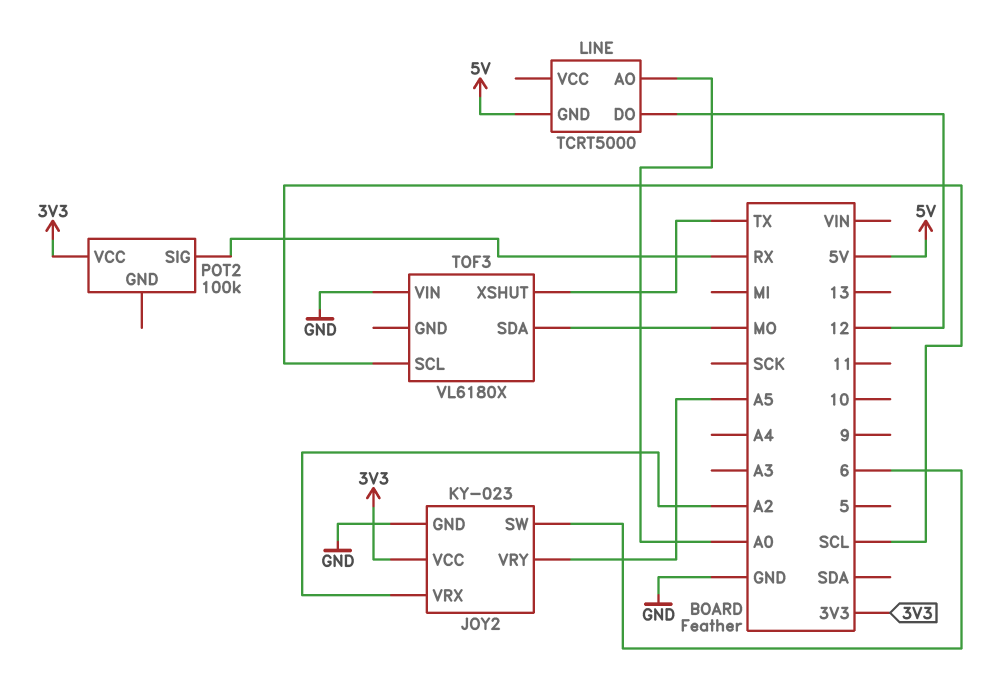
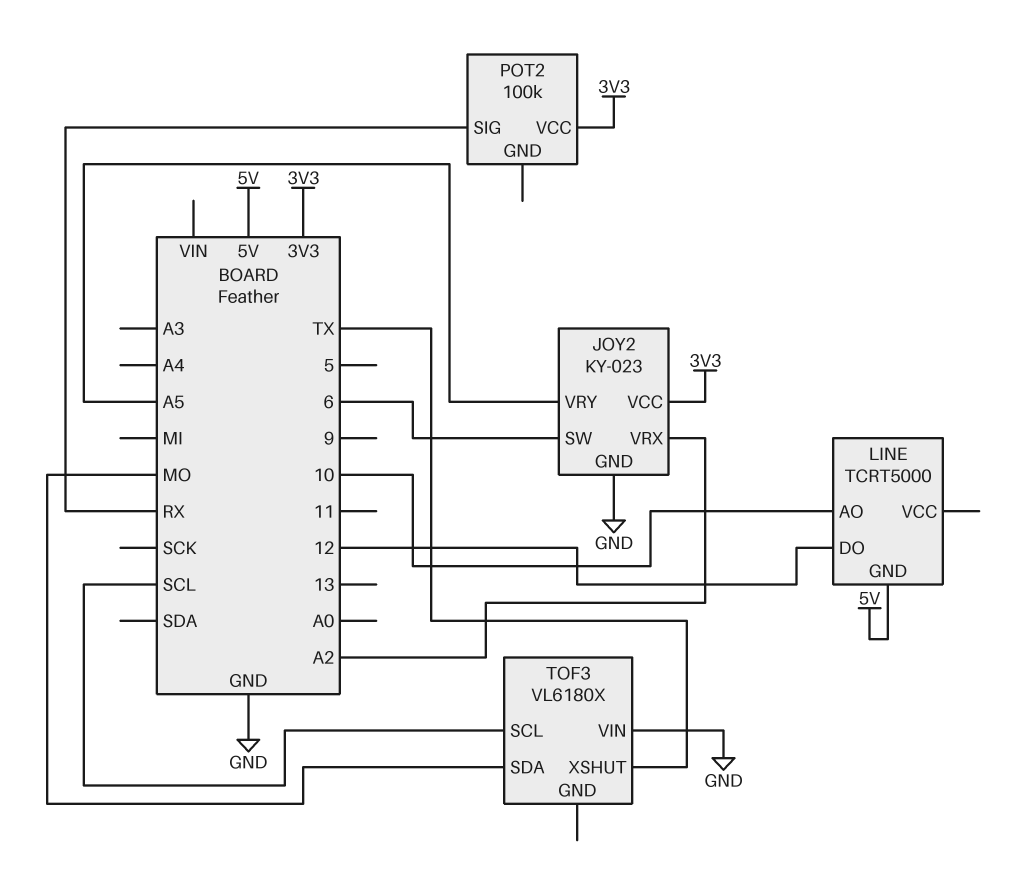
LINE pin AO: A0 -> 10

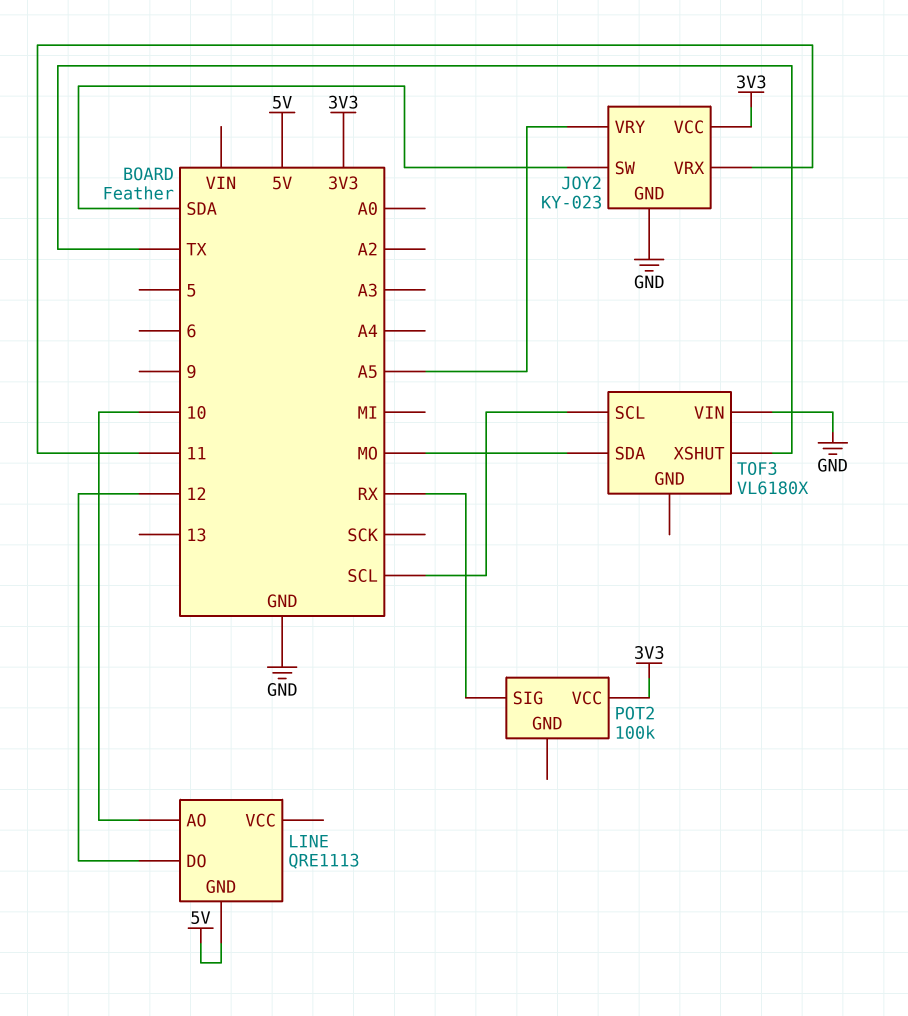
JOY2 pin SW: 6 -> SDA
JOY2 pin VRX: A2 -> 11
LINE: TCRT5000 -> QRE1113

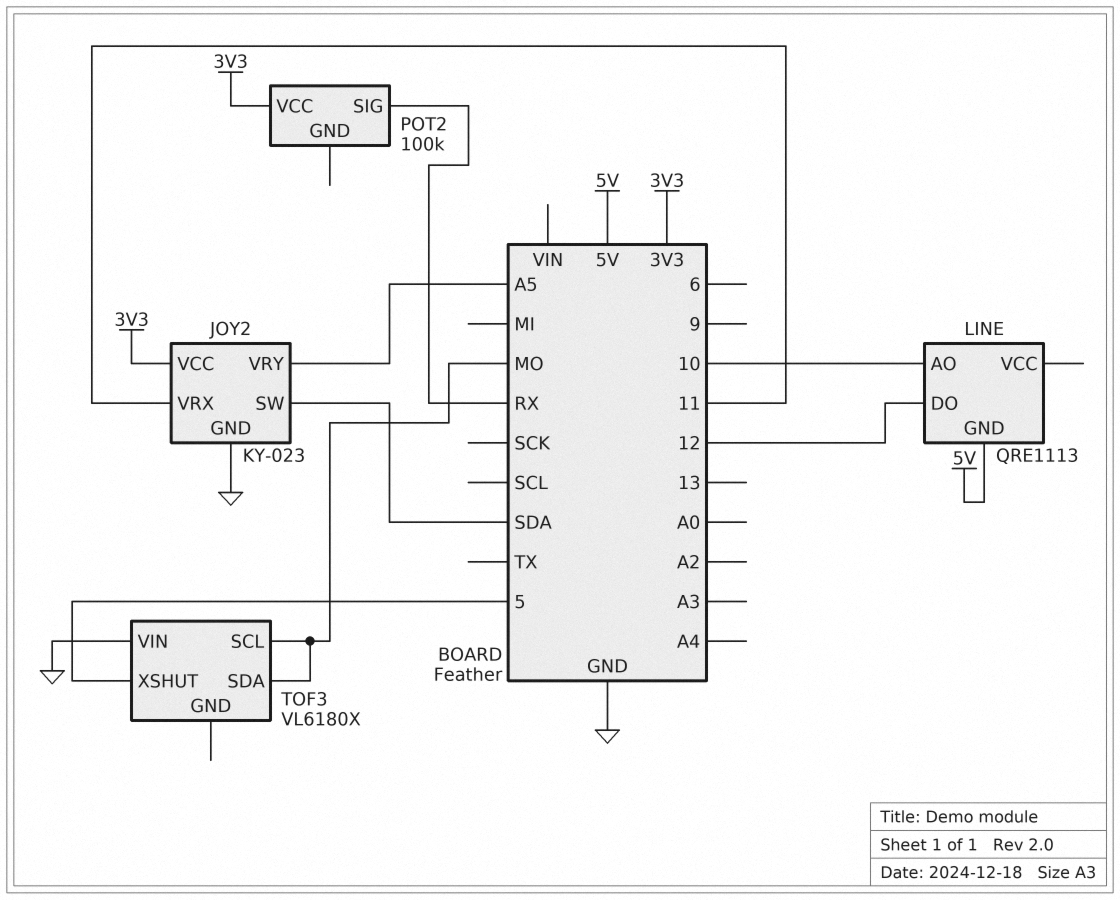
TOF3 pin SCL: SCL -> MO
TOF3 pin XSHUT: TX -> 5

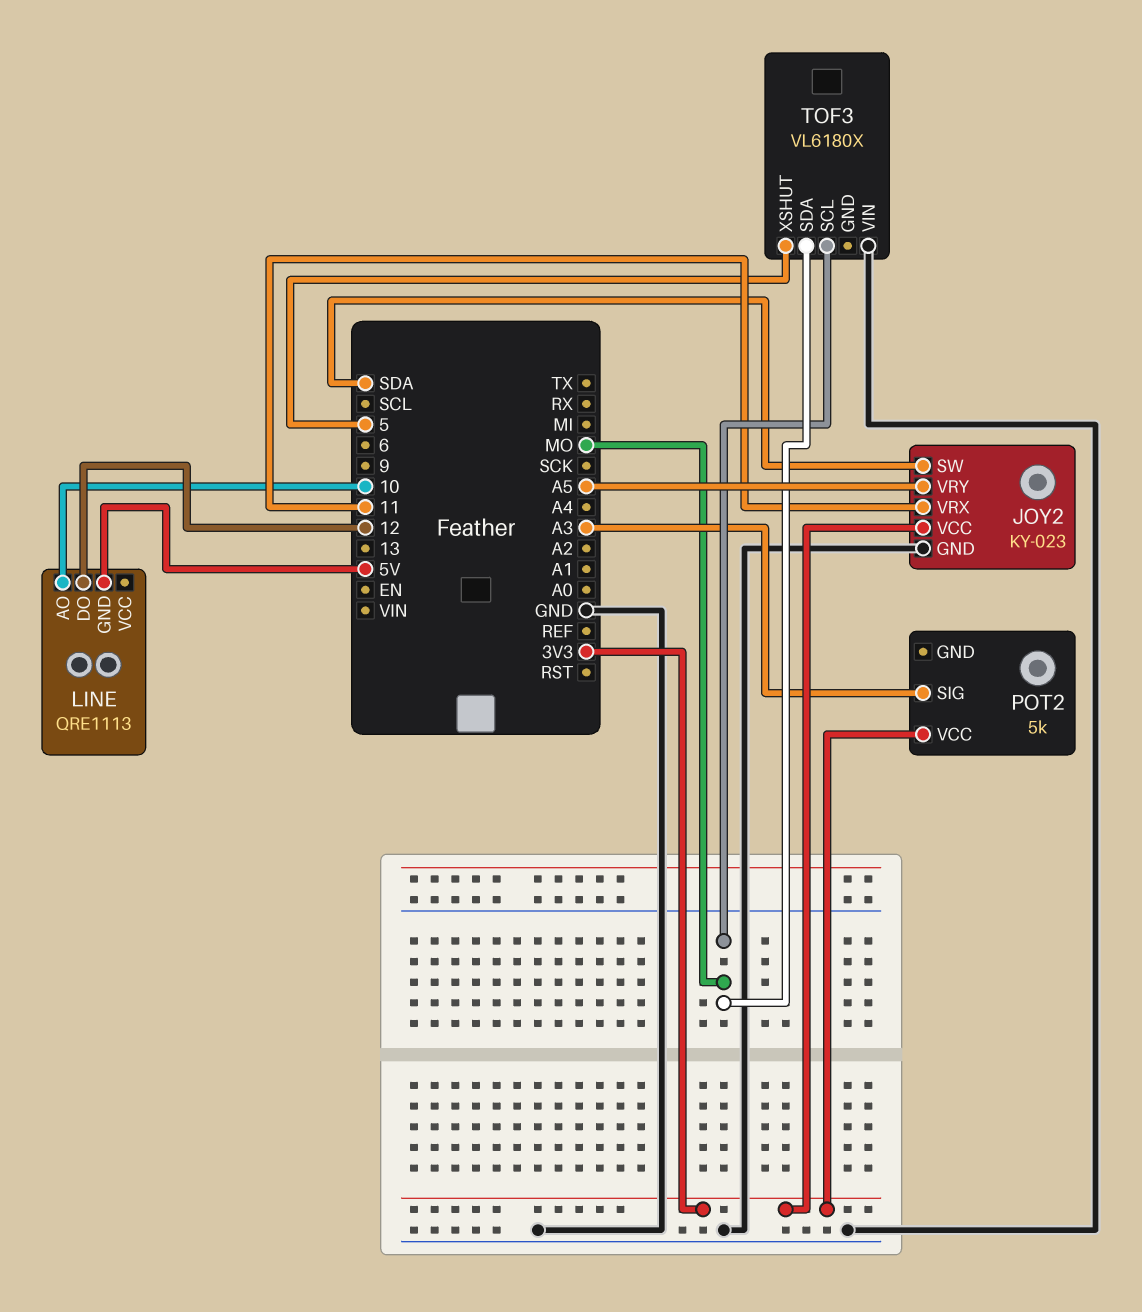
POT2: 100k -> 5k
POT2 pin SIG: RX -> A3

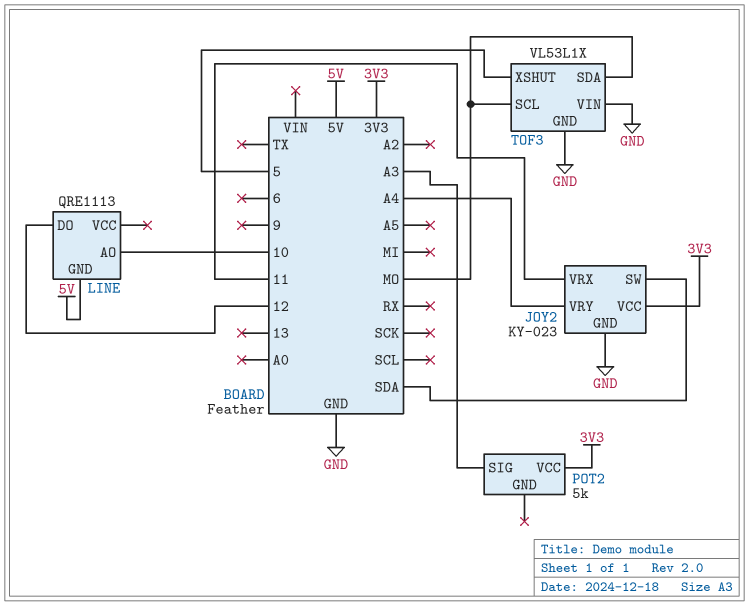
JOY2 pin VRY: A5 -> A4
TOF3: VL6180X -> VL53L1X
TOF3 pin GND: none -> GND

